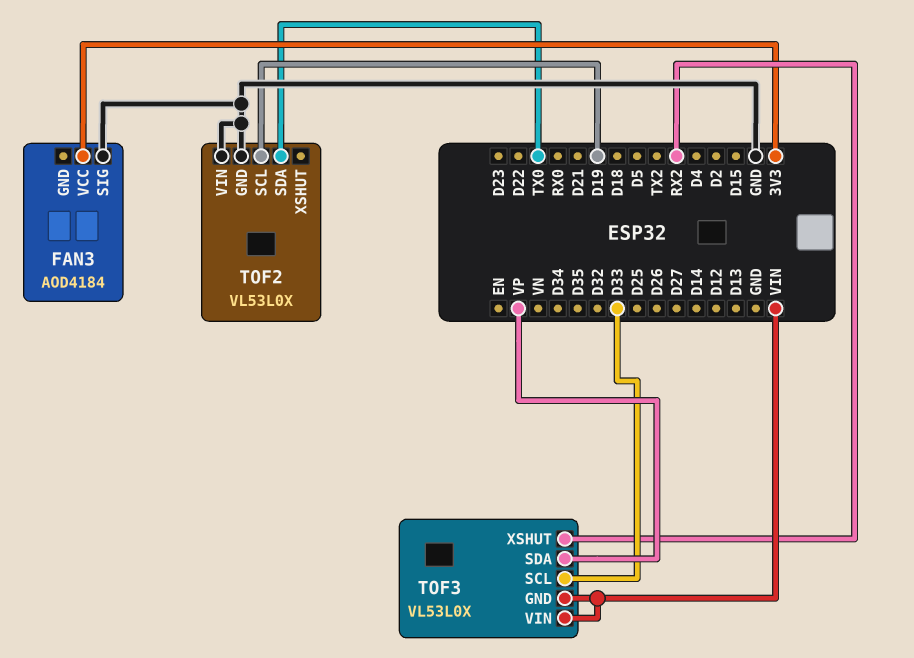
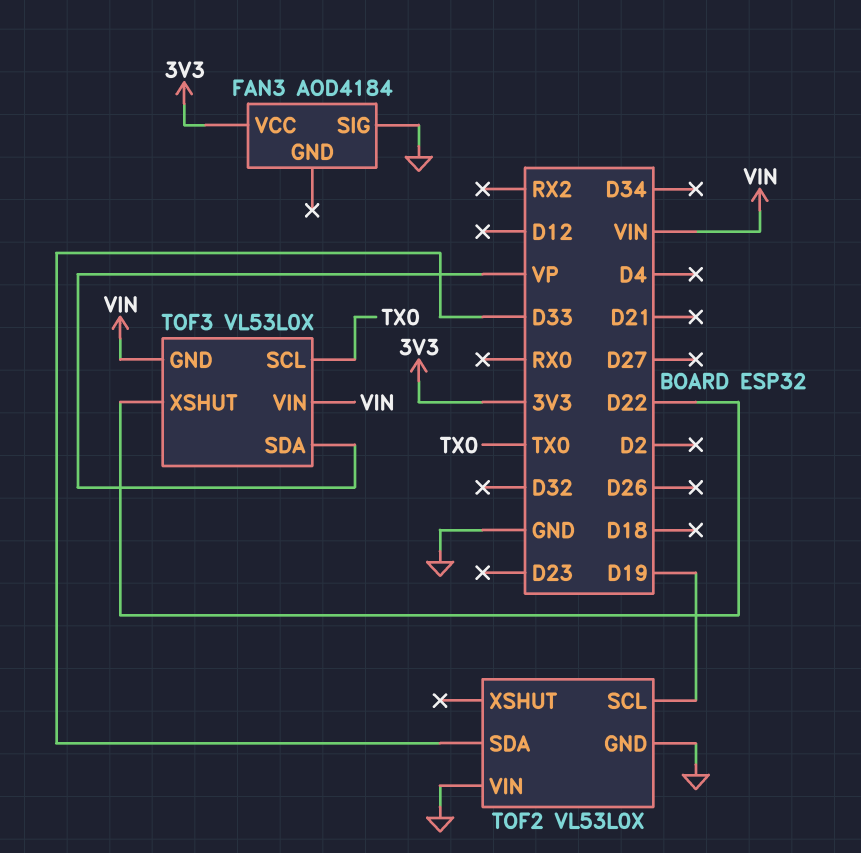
TOF2 pin SDA: TX0 -> D33
TOF3 pin SCL: D33 -> TX0
TOF3 pin XSHUT: RX2 -> D22

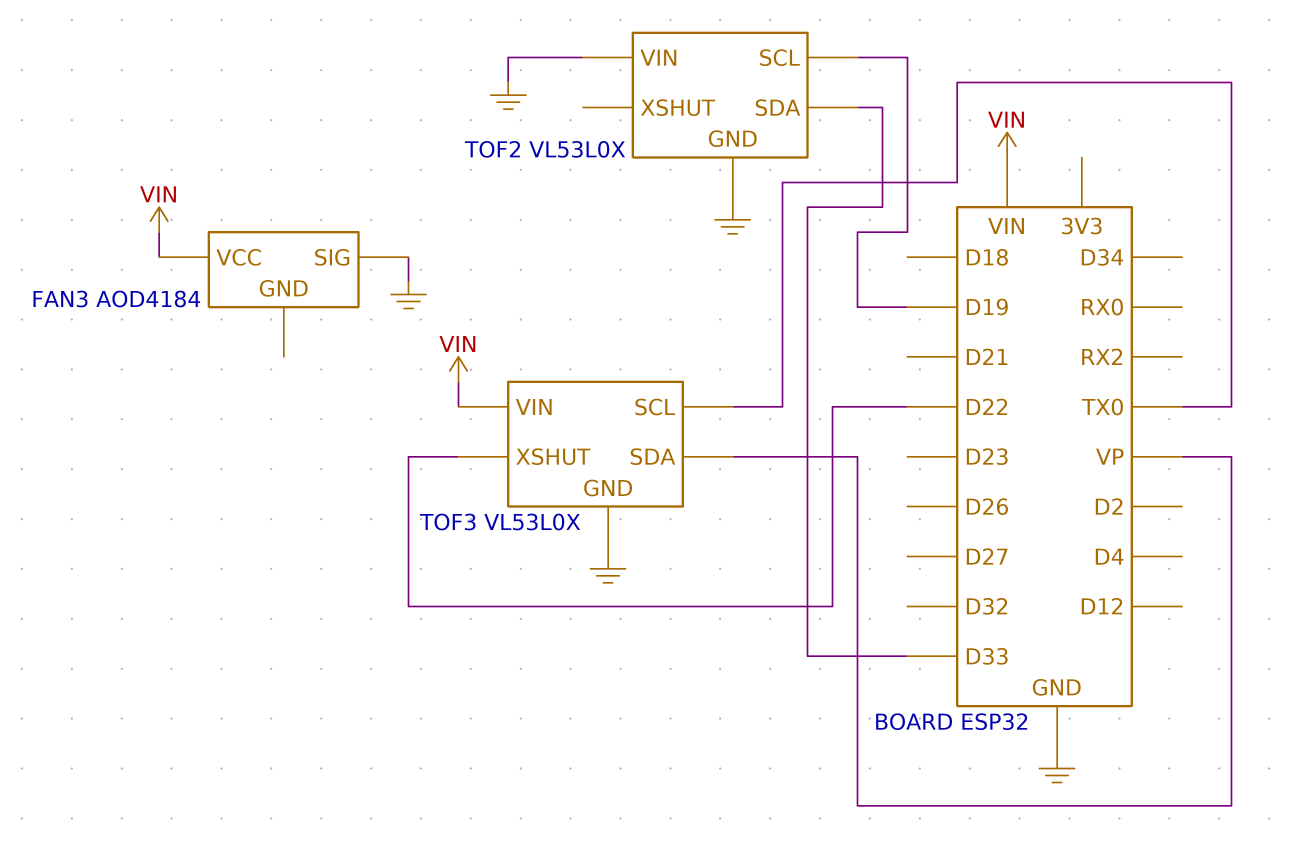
FAN3 pin VCC: 3V3 -> VIN
TOF3 pin GND: VIN -> GND

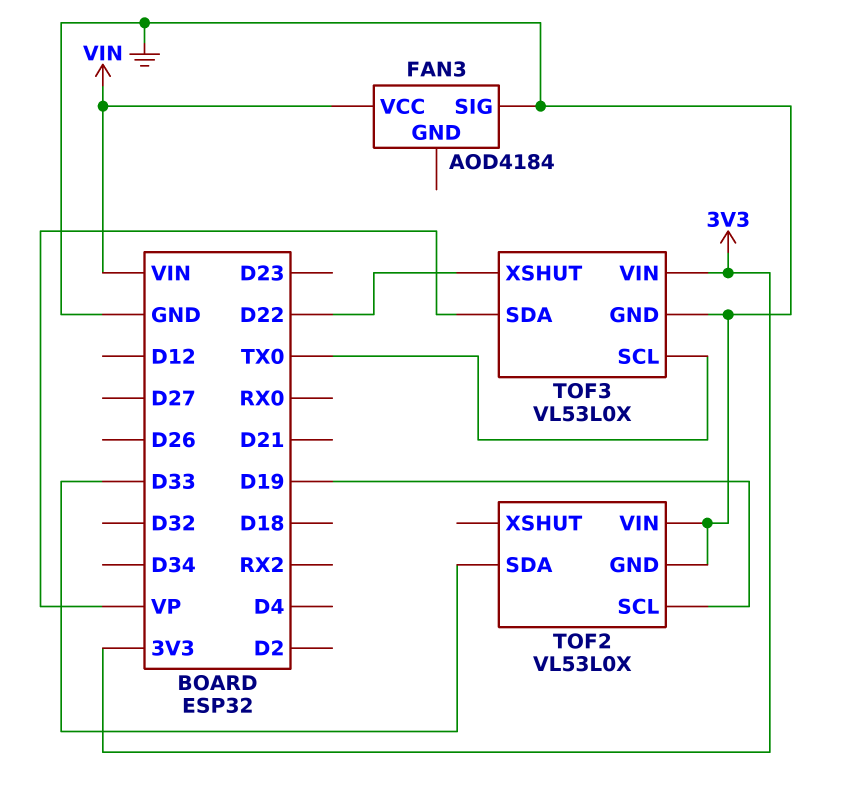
TOF3 pin VIN: VIN -> 3V3

